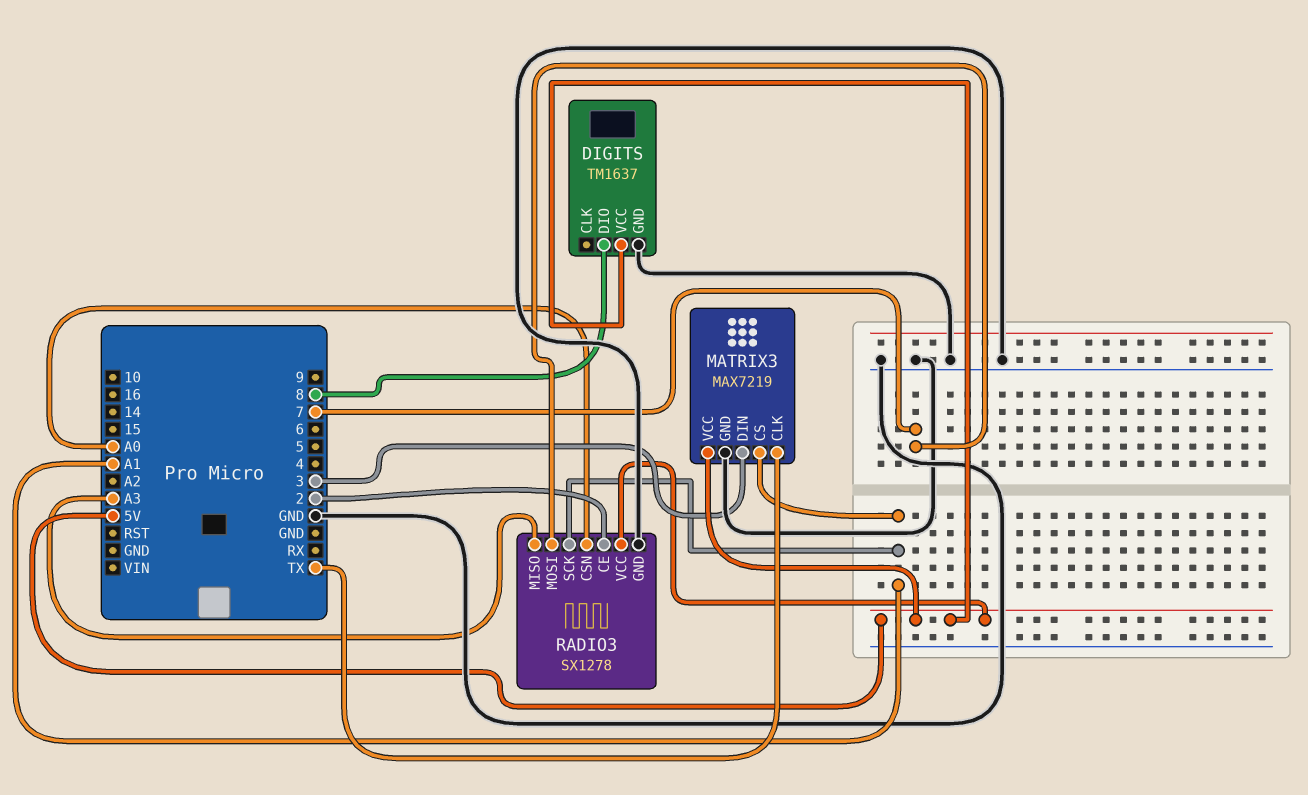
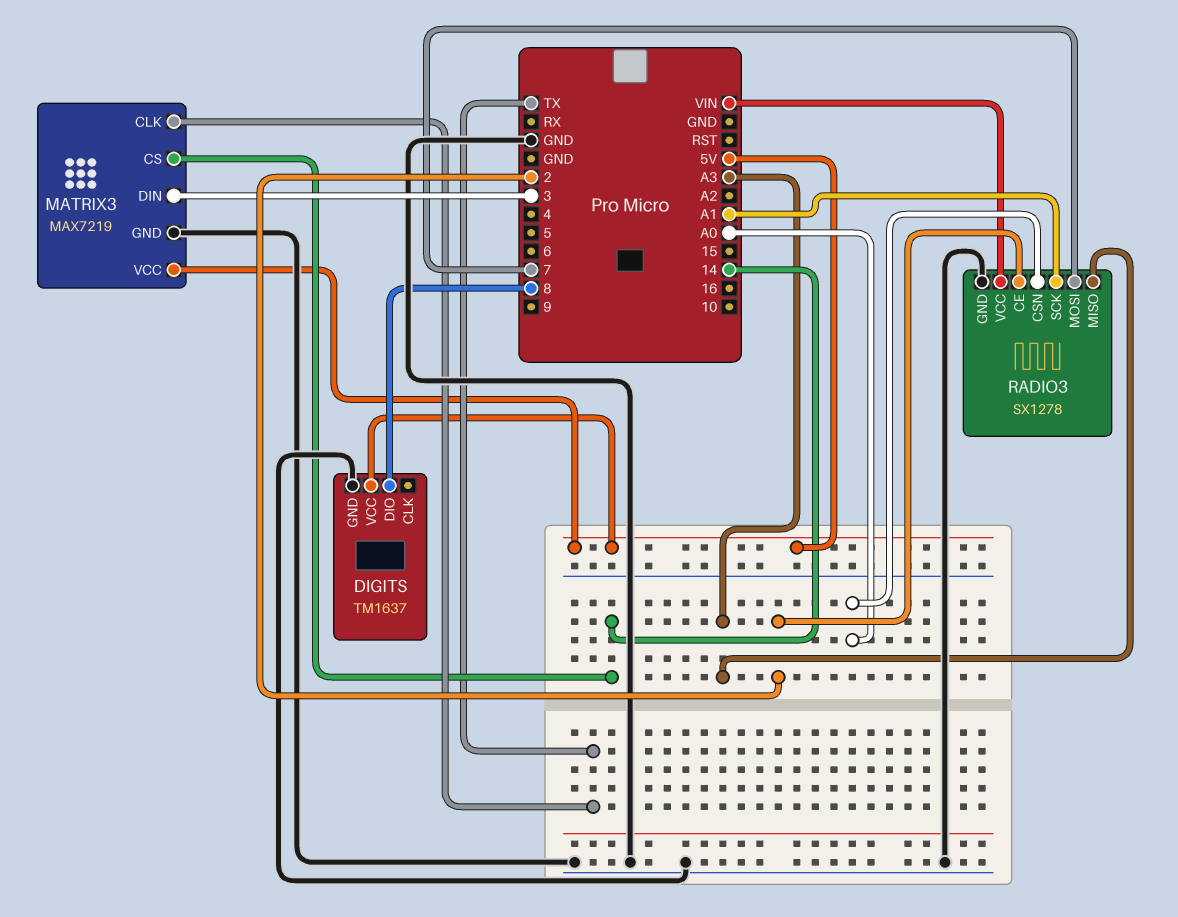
MATRIX3 pin CS: A1 -> 14
RADIO3 pin VCC: 5V -> VIN

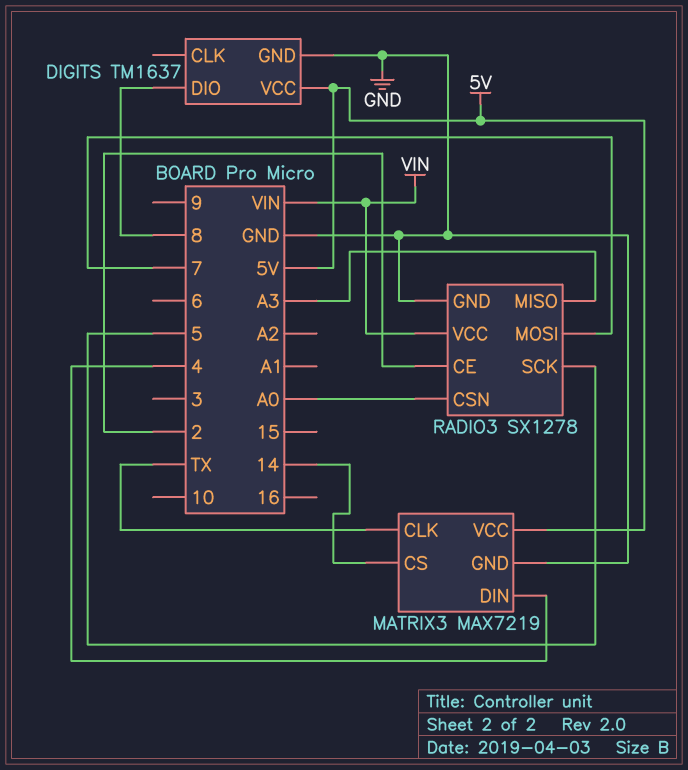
MATRIX3 pin DIN: 3 -> 4
RADIO3 pin SCK: A1 -> 5

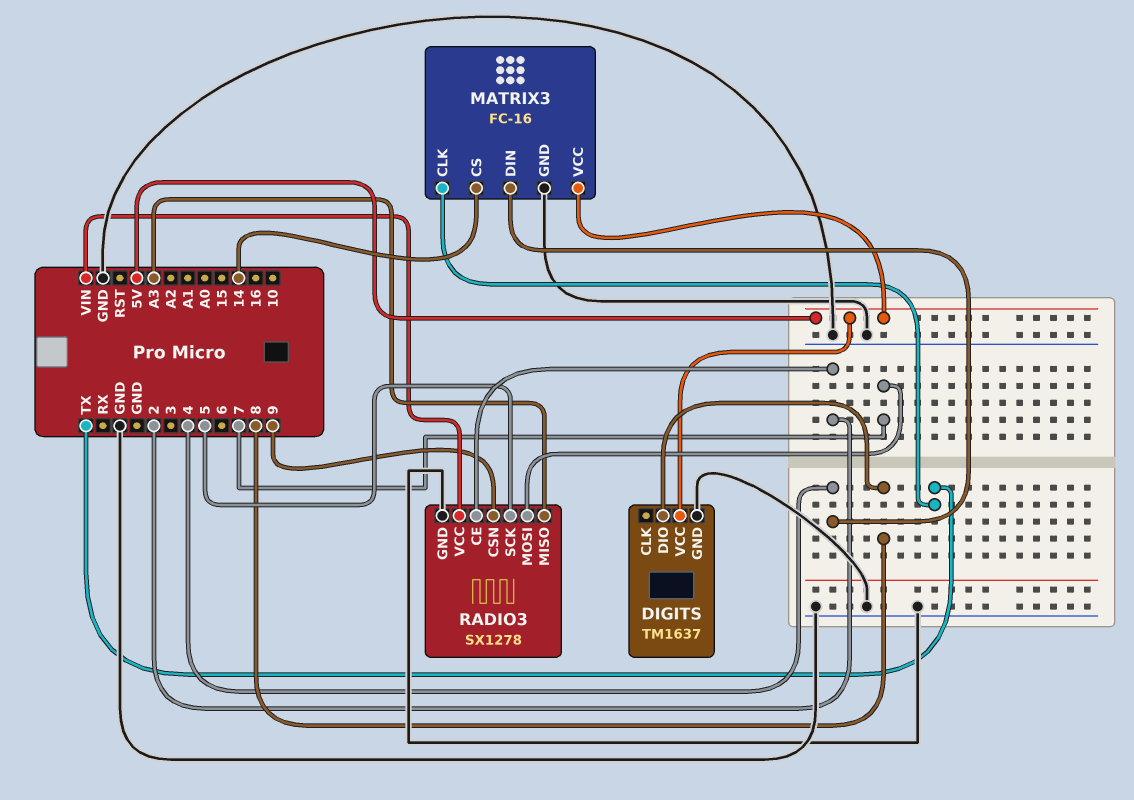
MATRIX3: MAX7219 -> FC-16
RADIO3 pin CSN: A0 -> 9

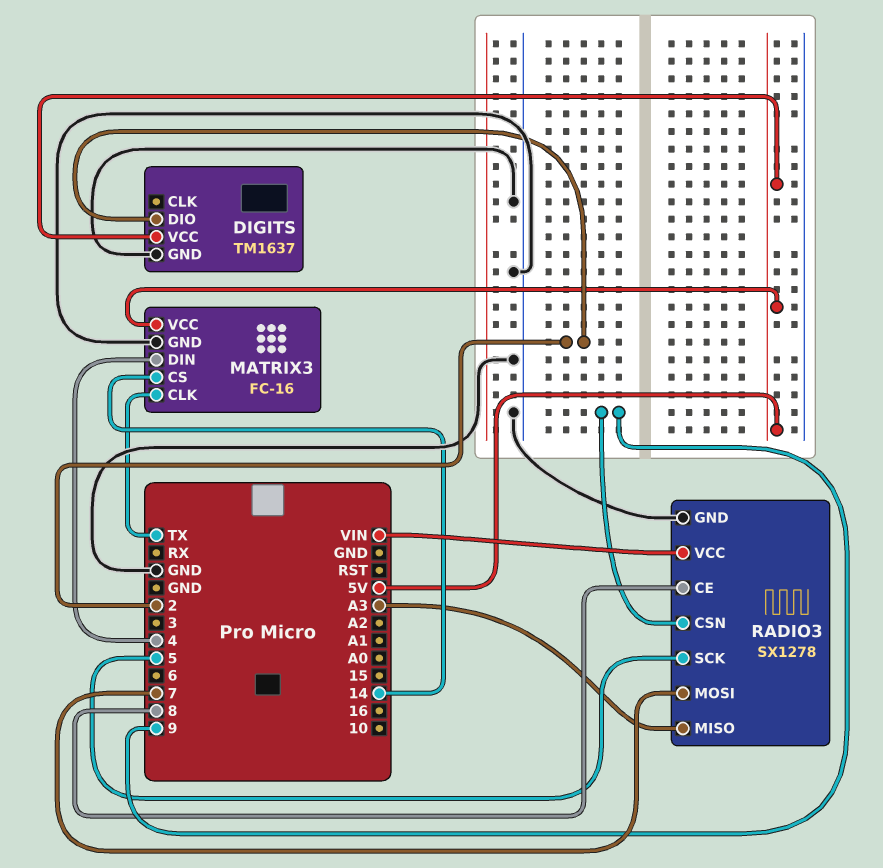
DIGITS pin DIO: 8 -> 2
RADIO3 pin CE: 2 -> 8

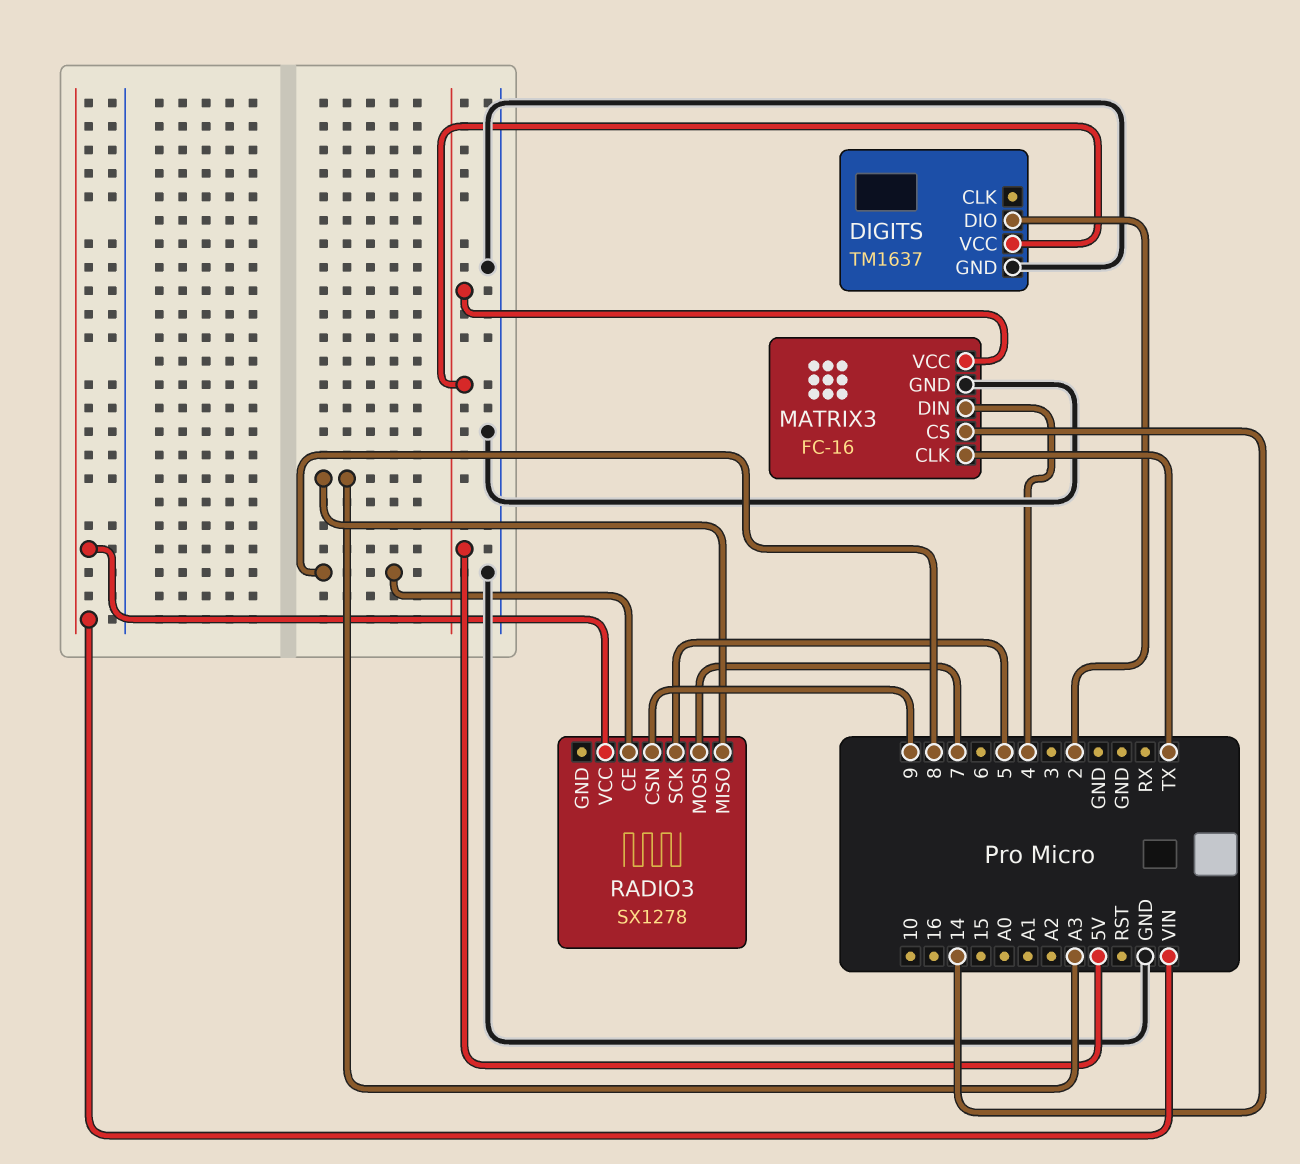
RADIO3 pin GND: GND -> none

